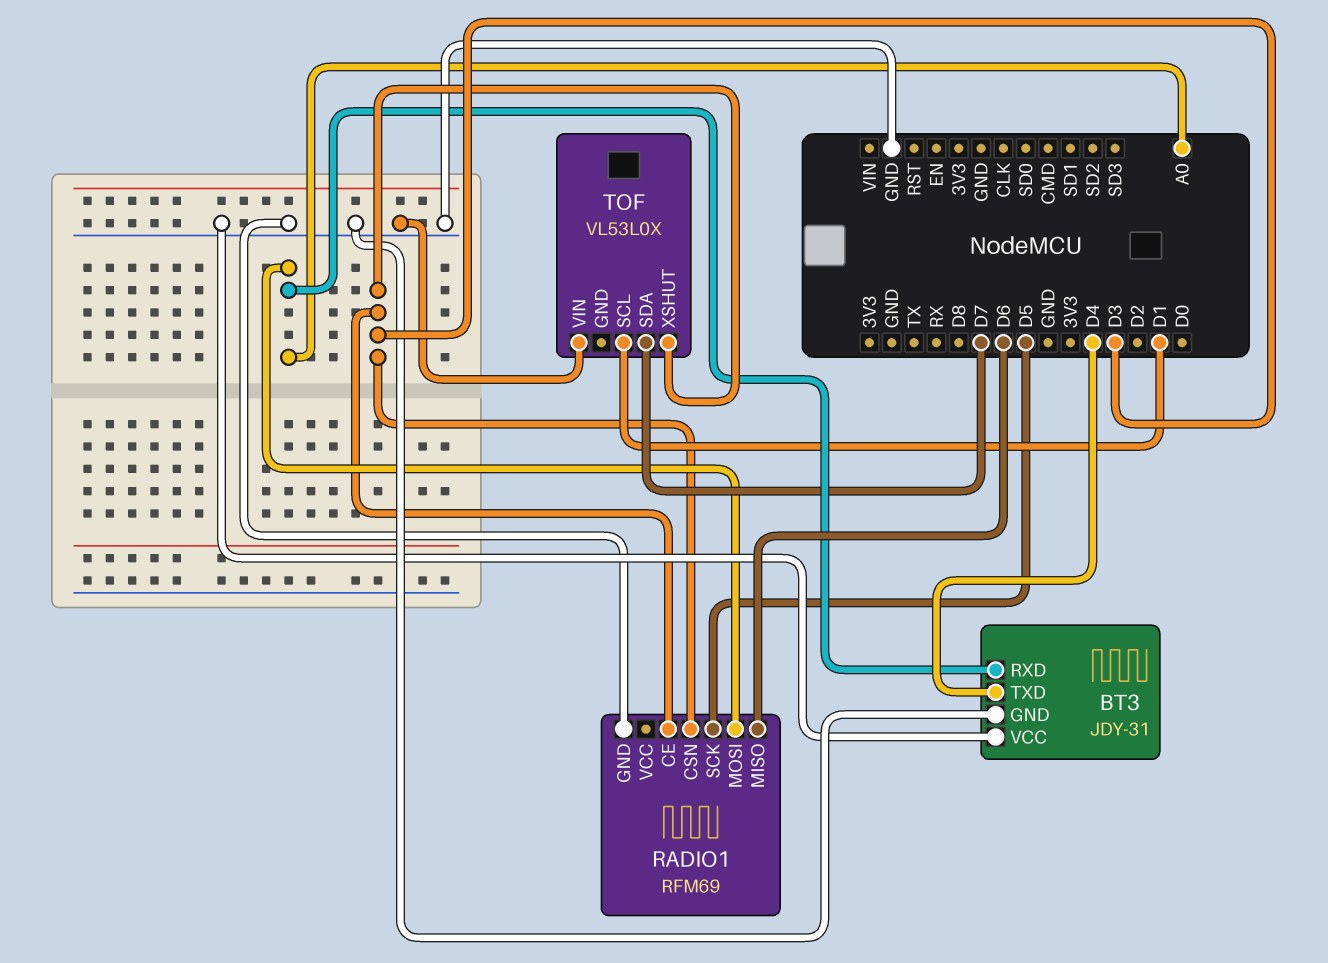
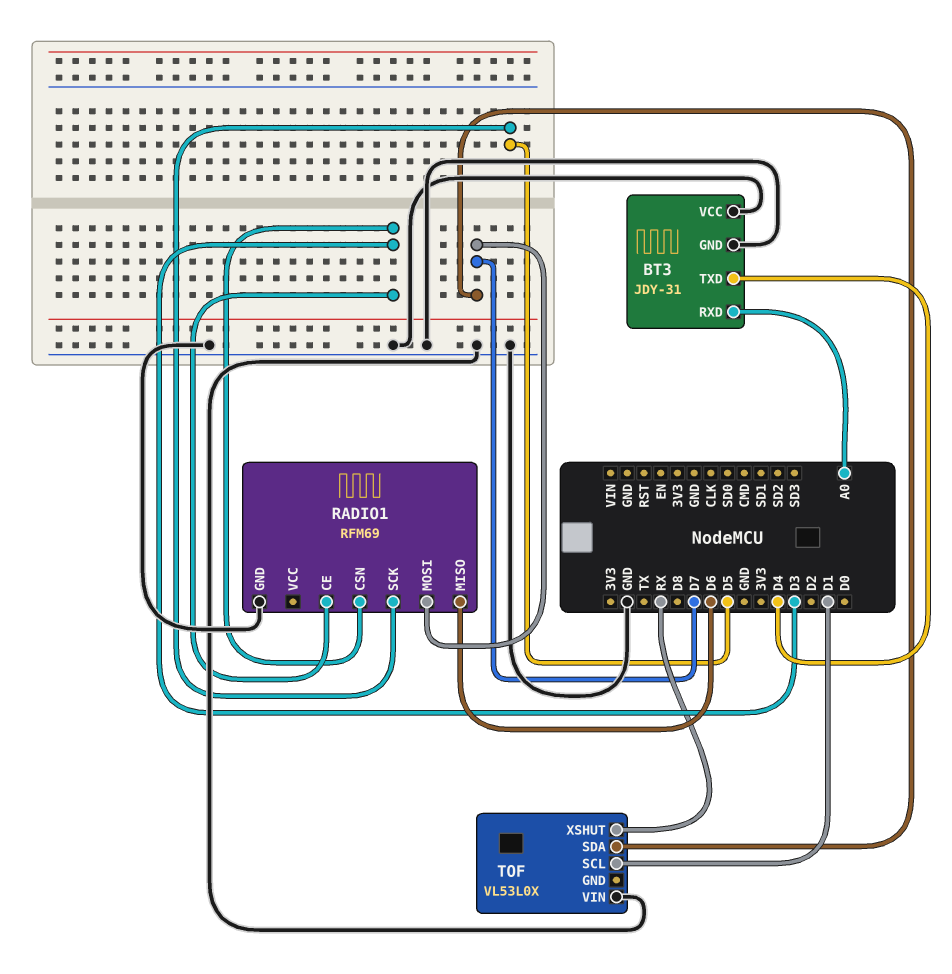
RADIO1 pin MOSI: A0 -> D7
TOF pin XSHUT: D3 -> RX

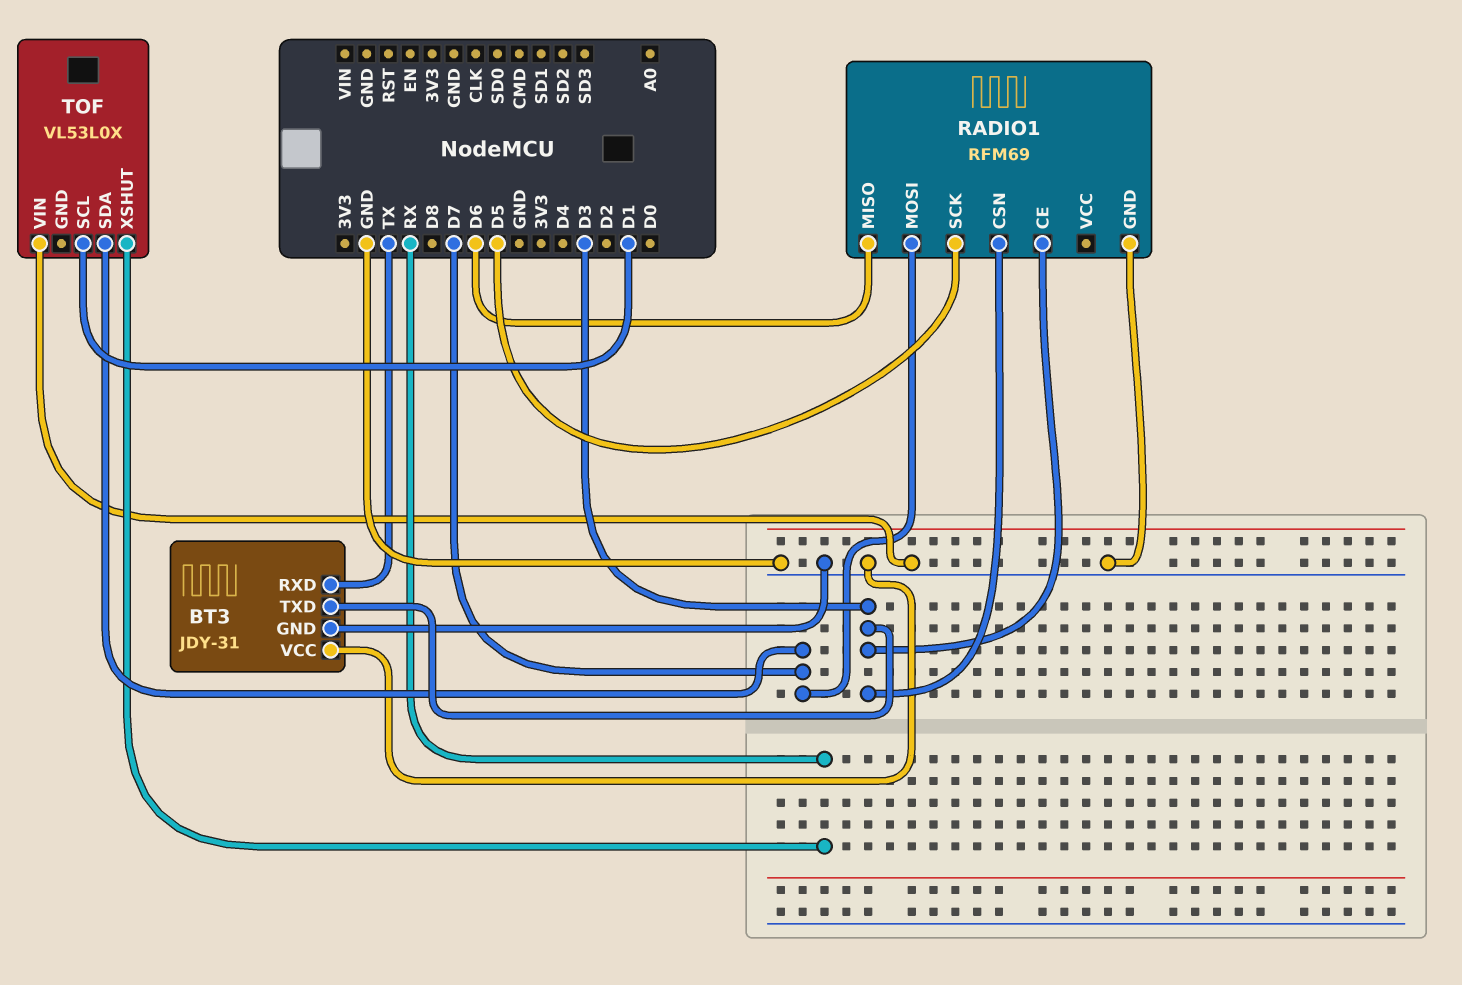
BT3 pin RXD: A0 -> TX
BT3 pin TXD: D4 -> D3

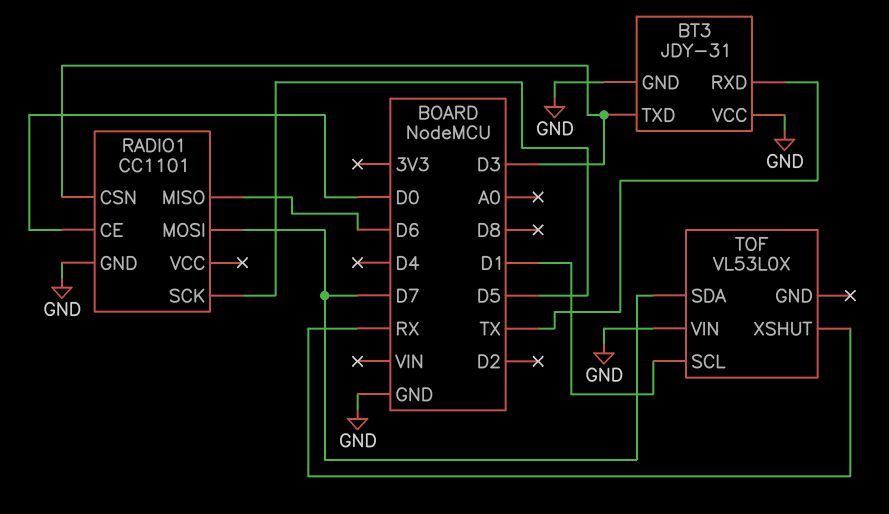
RADIO1: RFM69 -> CC1101
RADIO1 pin CE: D3 -> D0

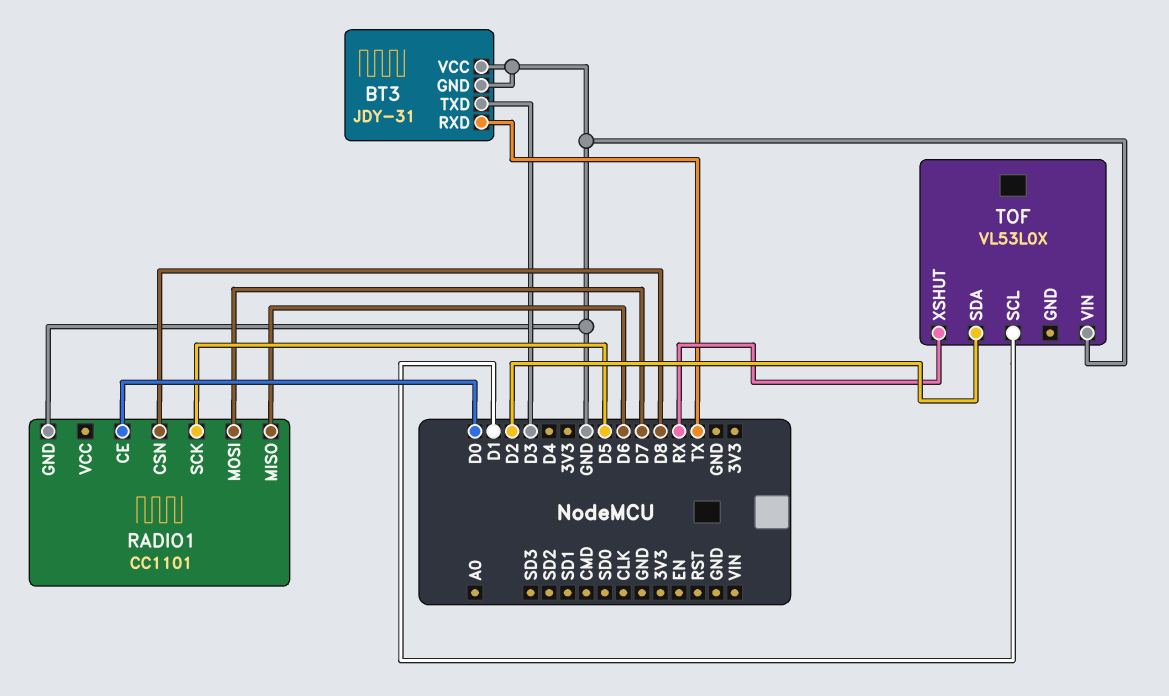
RADIO1 pin CSN: D3 -> D8
TOF pin SDA: D7 -> D2

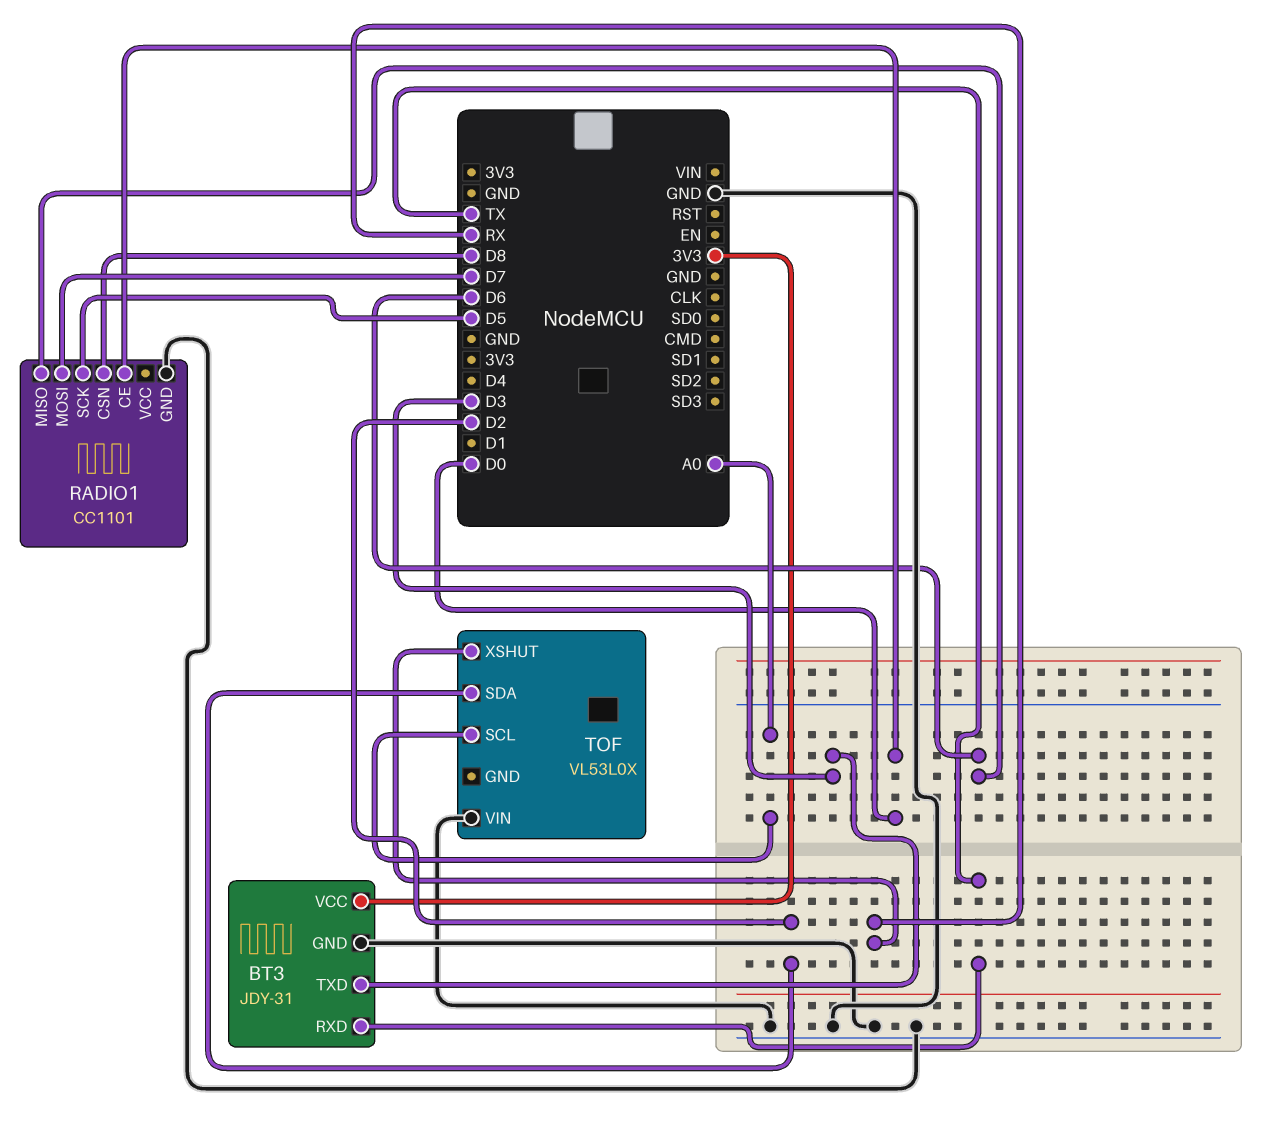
BT3 pin VCC: GND -> 3V3
TOF pin SCL: D1 -> A0

